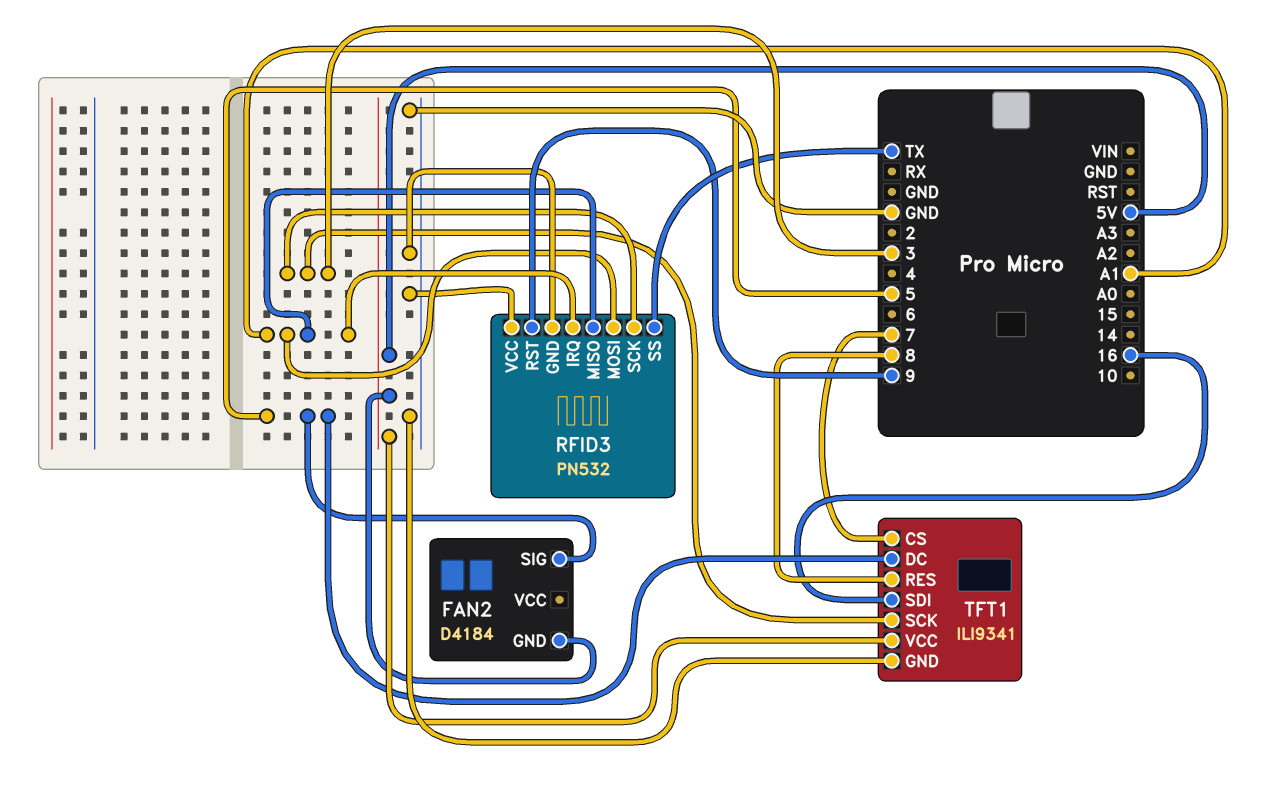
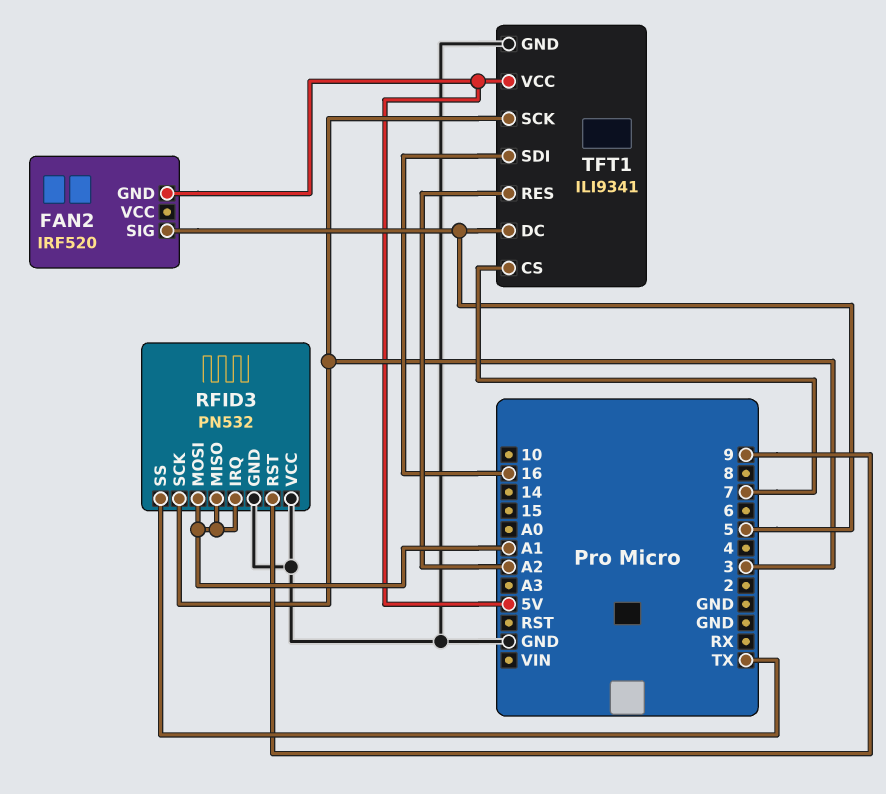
FAN2: D4184 -> IRF520
TFT1 pin RES: 8 -> A2

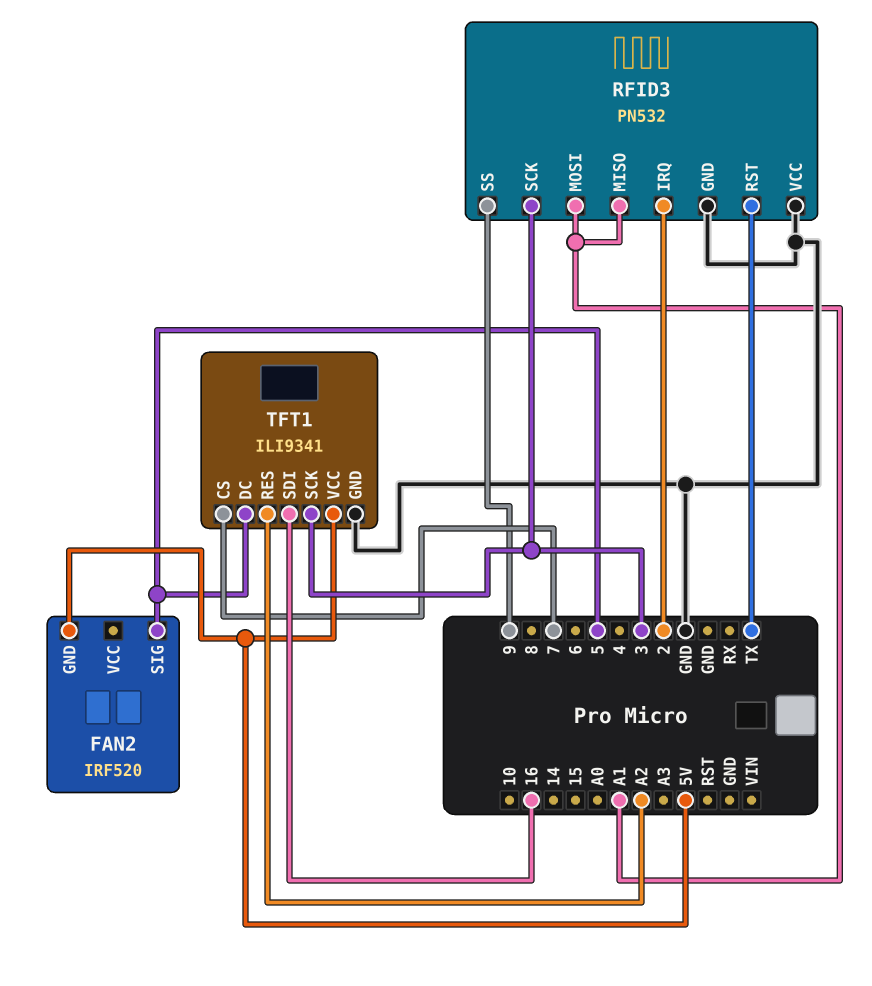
RFID3 pin IRQ: A1 -> 2
RFID3 pin RST: 9 -> TX
RFID3 pin SS: TX -> 9

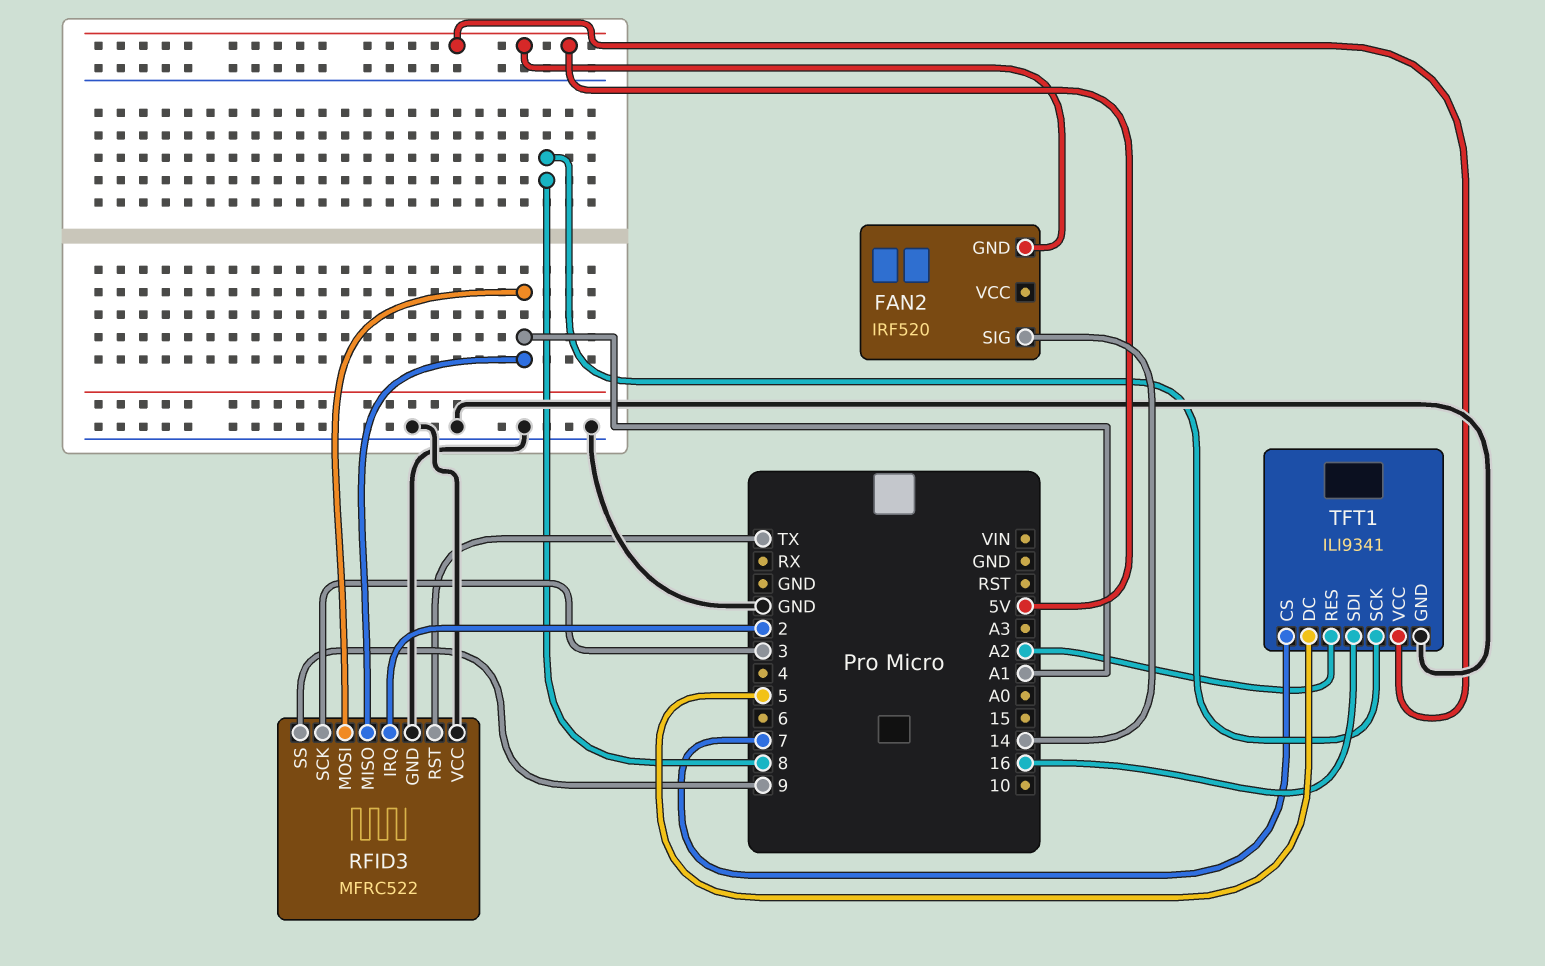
FAN2 pin SIG: 5 -> 14
RFID3: PN532 -> MFRC522
TFT1 pin SCK: 3 -> 8

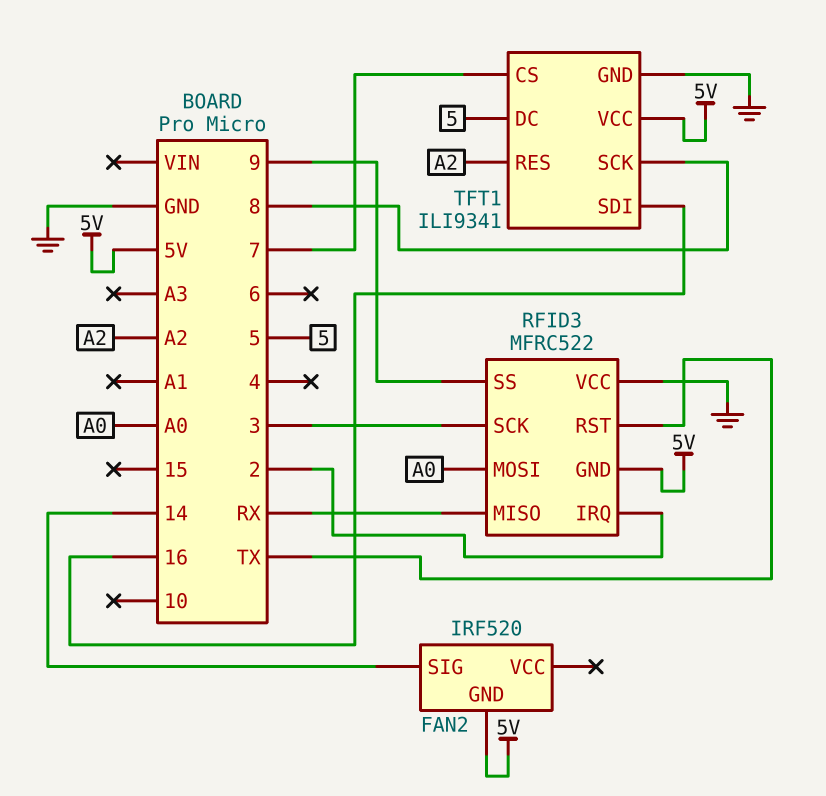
RFID3 pin GND: GND -> 5V
RFID3 pin MISO: A1 -> RX
RFID3 pin MOSI: A1 -> A0

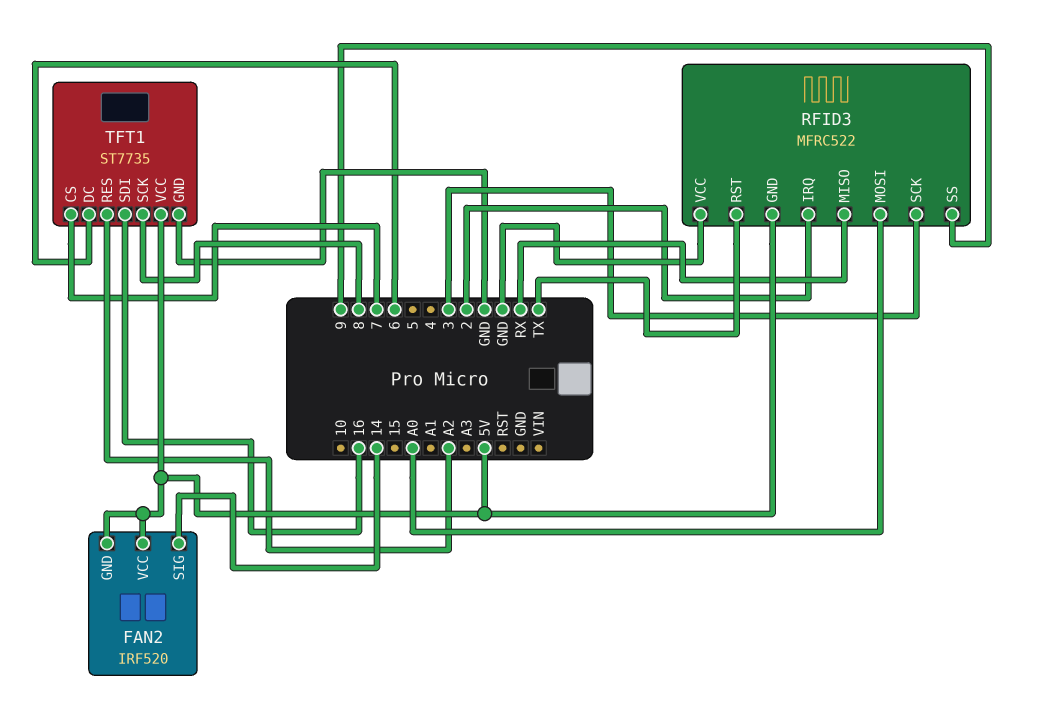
FAN2 pin VCC: none -> 5V
TFT1: ILI9341 -> ST7735
TFT1 pin DC: 5 -> 6

